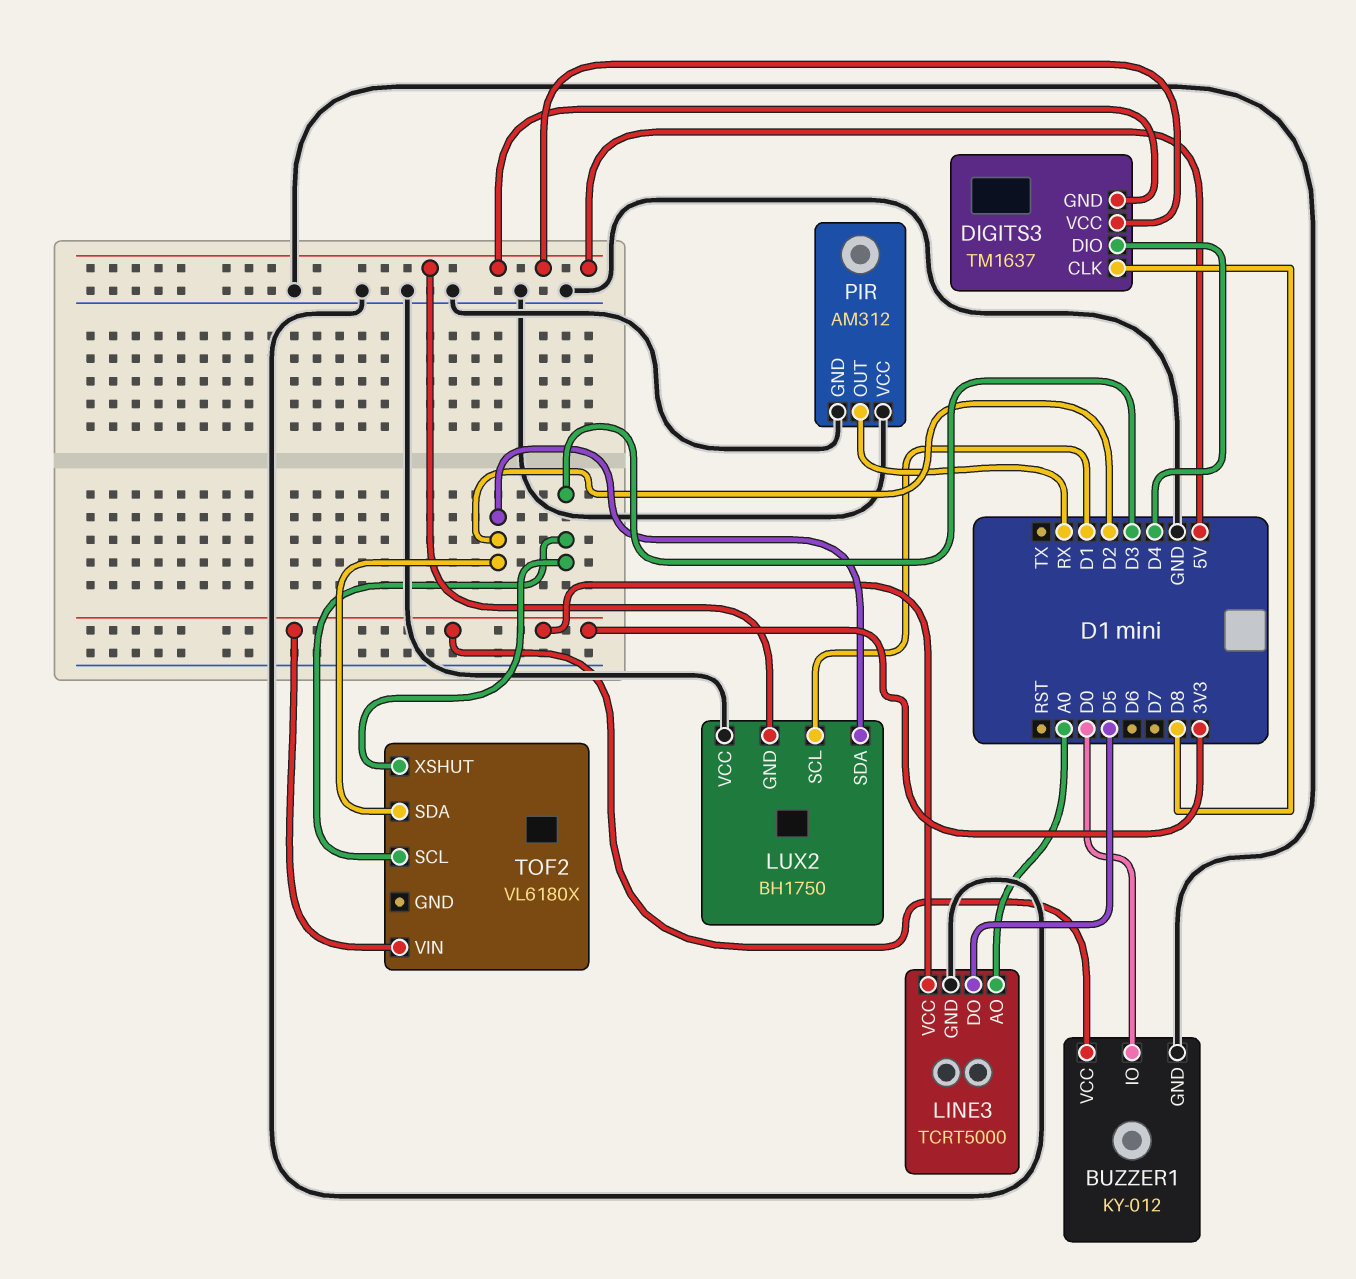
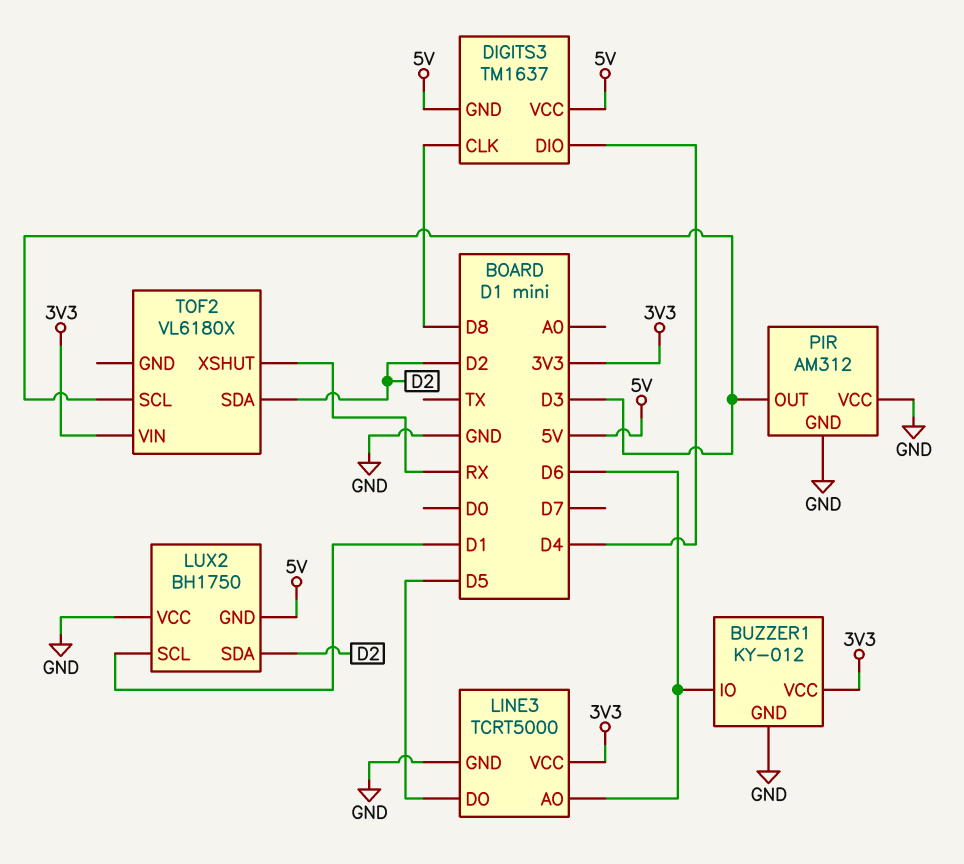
BUZZER1 pin IO: D0 -> D6
LINE3 pin AO: A0 -> D6
PIR pin OUT: RX -> D3
TOF2 pin XSHUT: D3 -> RX

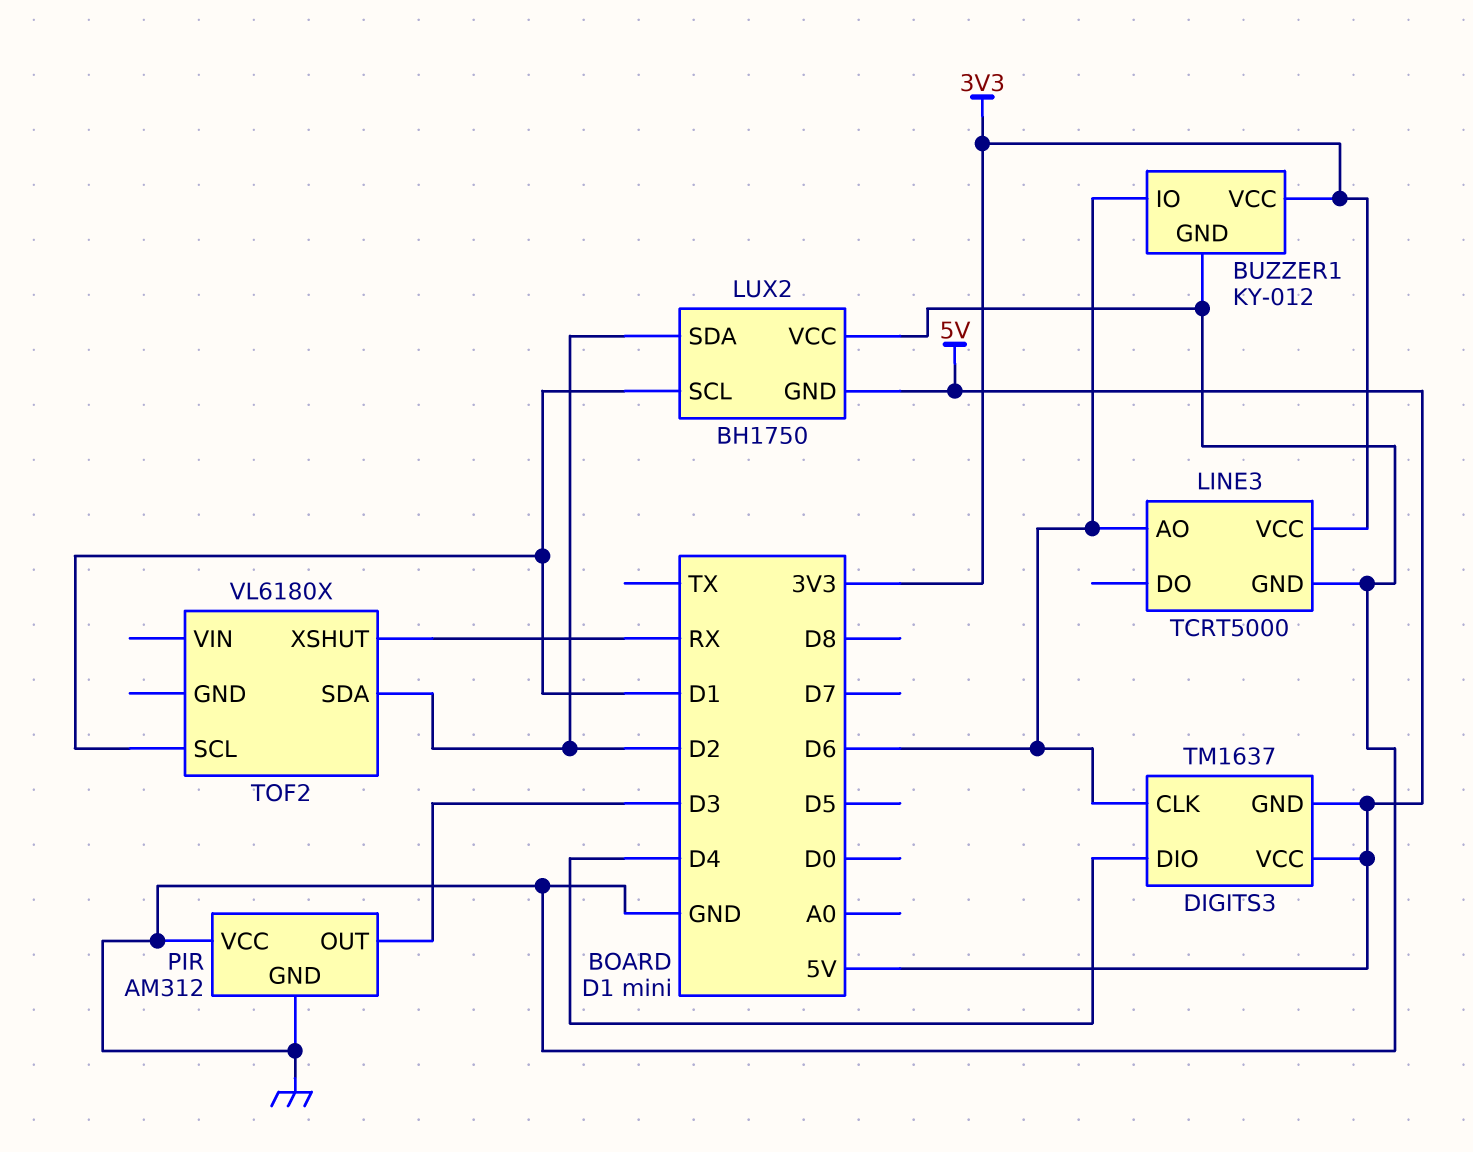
DIGITS3 pin CLK: D8 -> D6
LINE3 pin DO: D5 -> none
TOF2 pin SCL: D3 -> D1
TOF2 pin VIN: 3V3 -> none

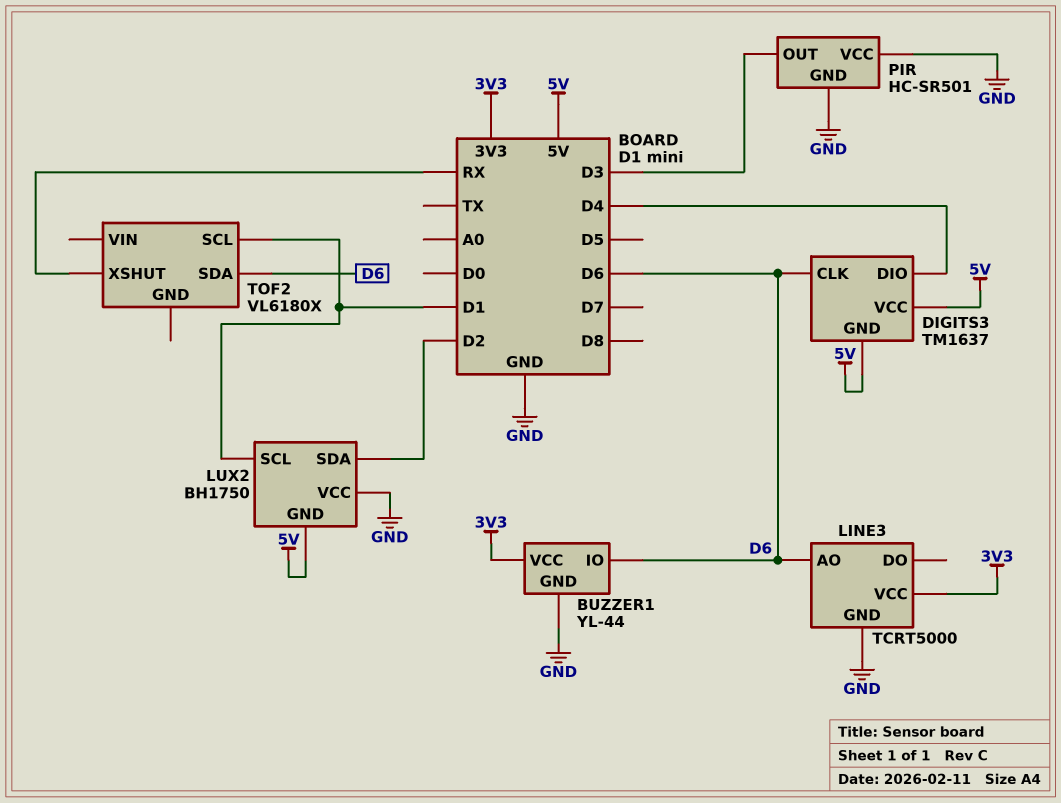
BUZZER1: KY-012 -> YL-44
PIR: AM312 -> HC-SR501
TOF2 pin SDA: D2 -> D6

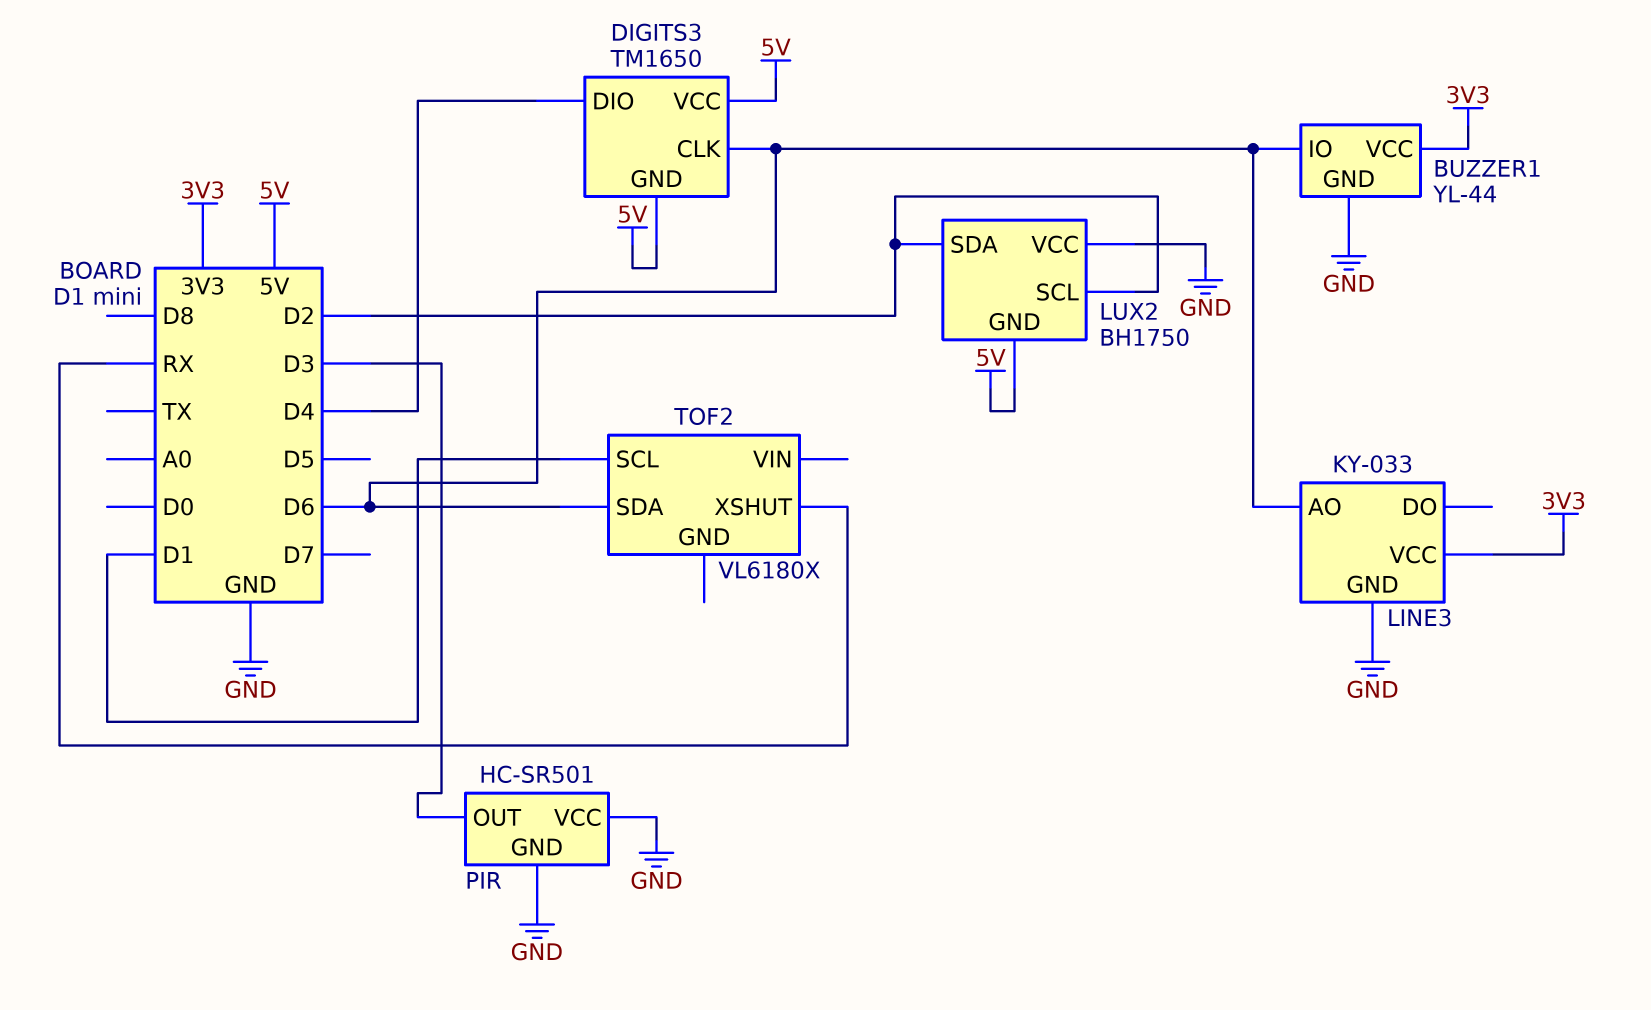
DIGITS3: TM1637 -> TM1650
LINE3: TCRT5000 -> KY-033
LUX2 pin SCL: D1 -> D2

